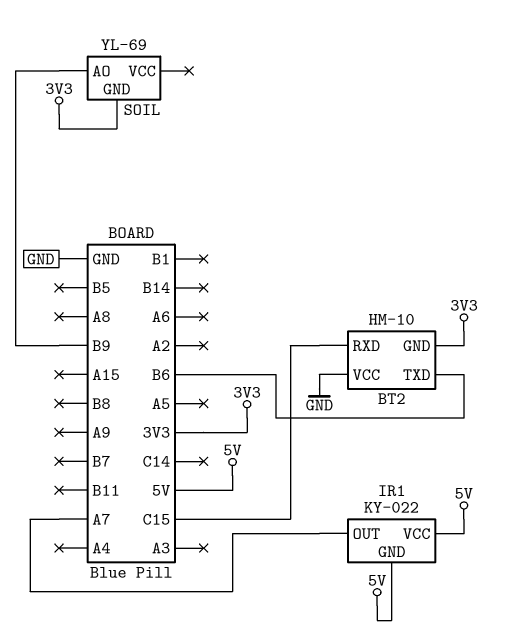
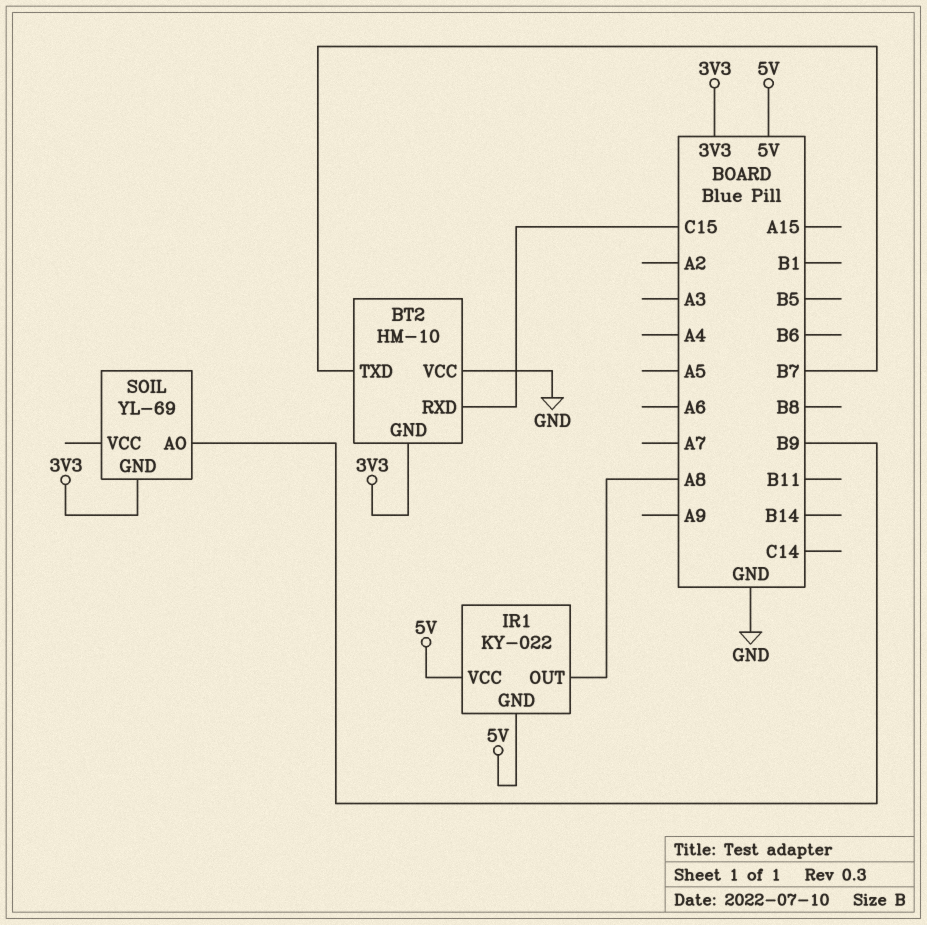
BT2 pin TXD: B6 -> B7
IR1 pin OUT: A7 -> A8

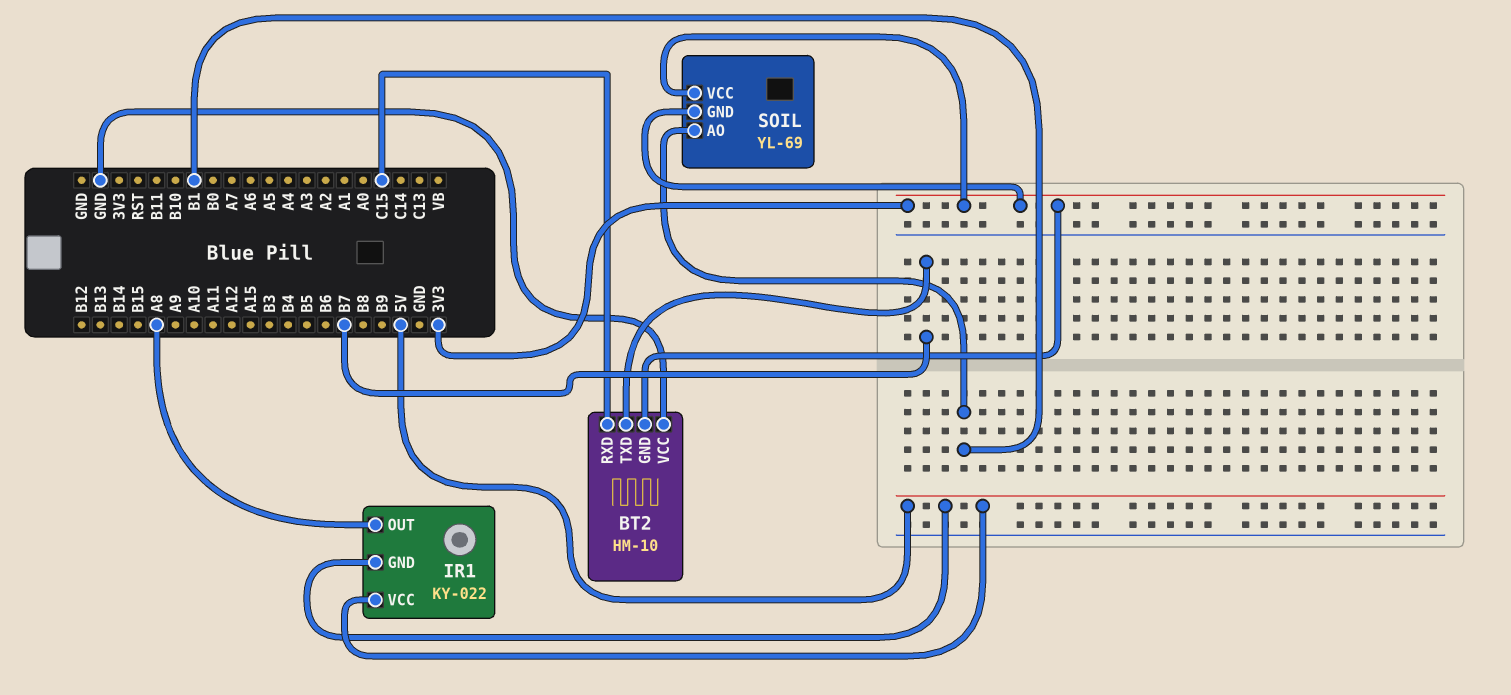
SOIL pin AO: B9 -> B1
SOIL pin VCC: none -> 3V3

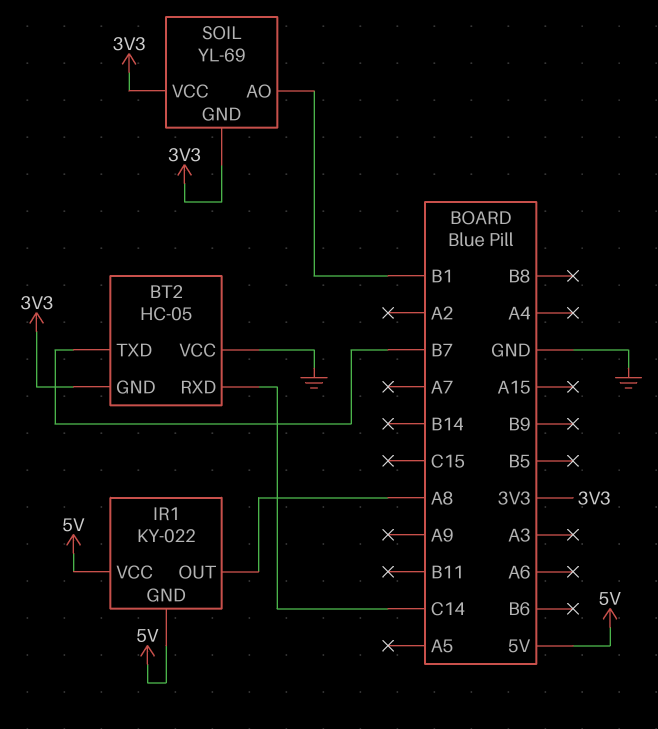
BT2: HM-10 -> HC-05
BT2 pin RXD: C15 -> C14

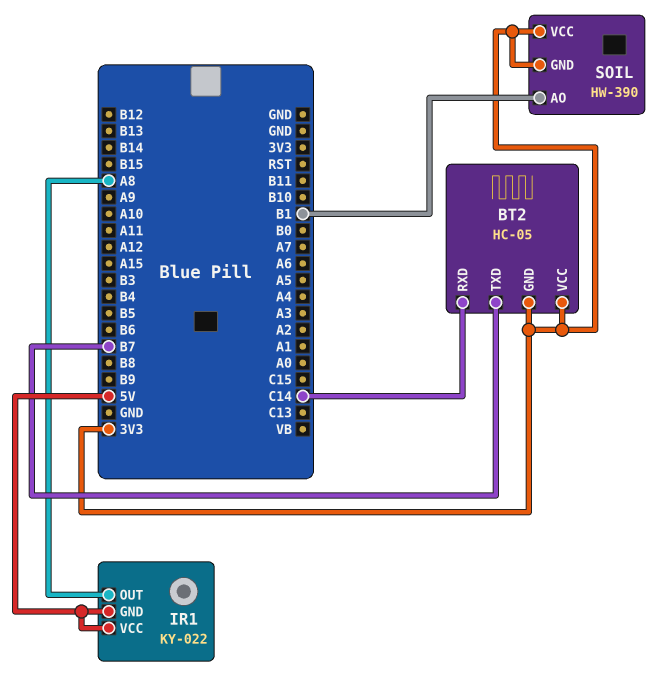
BT2 pin VCC: GND -> 3V3
SOIL: YL-69 -> HW-390

